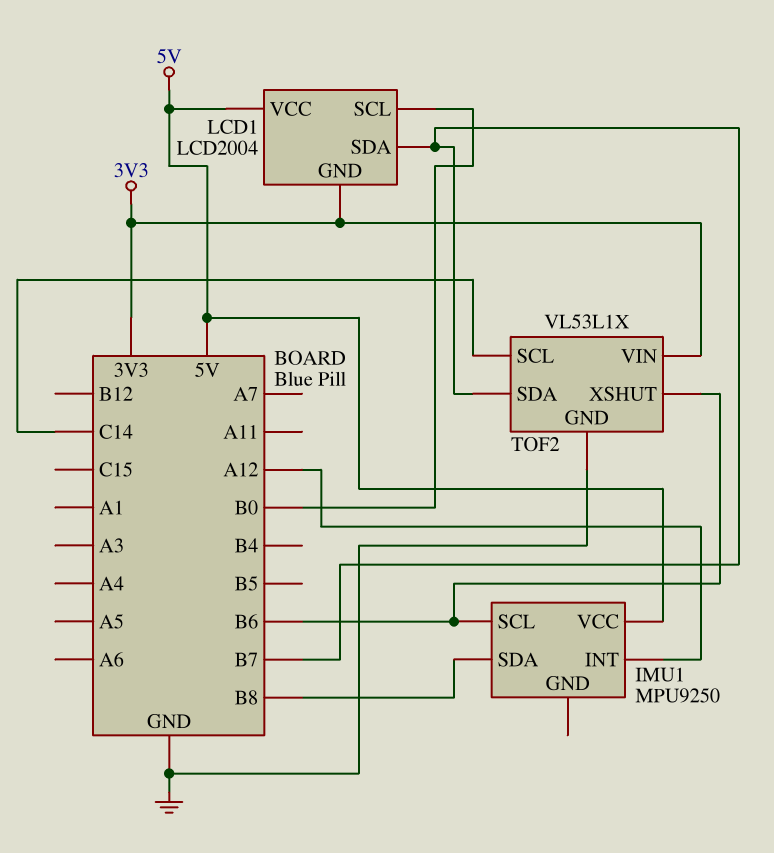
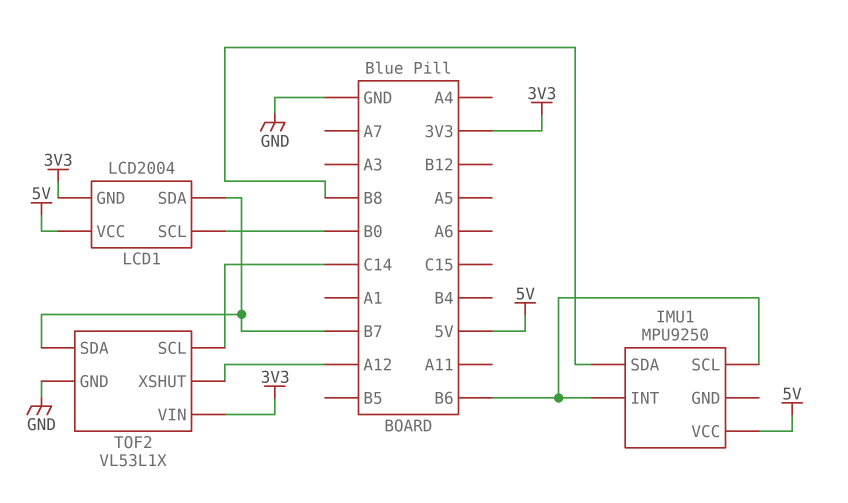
IMU1 pin INT: A12 -> B6
TOF2 pin XSHUT: B6 -> A12

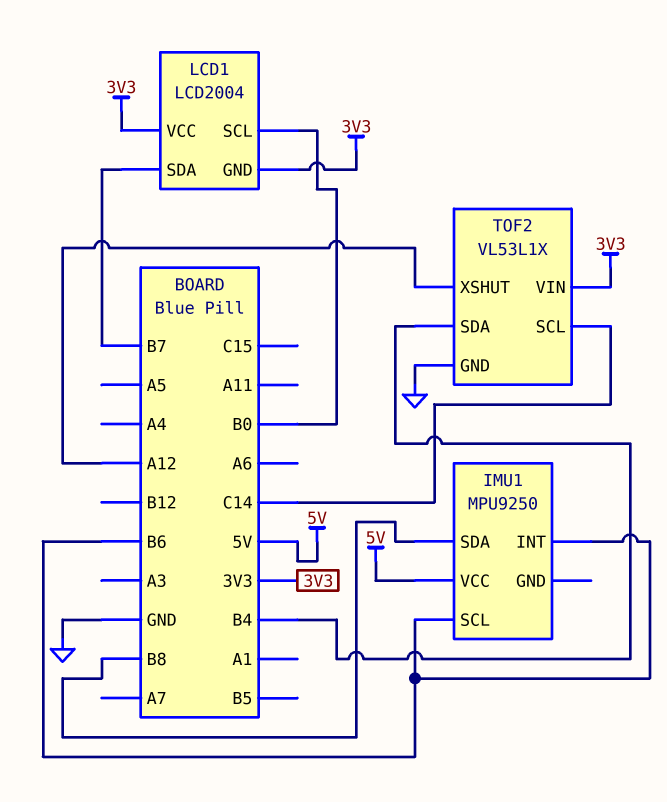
LCD1 pin VCC: 5V -> 3V3
TOF2 pin SDA: B7 -> B4

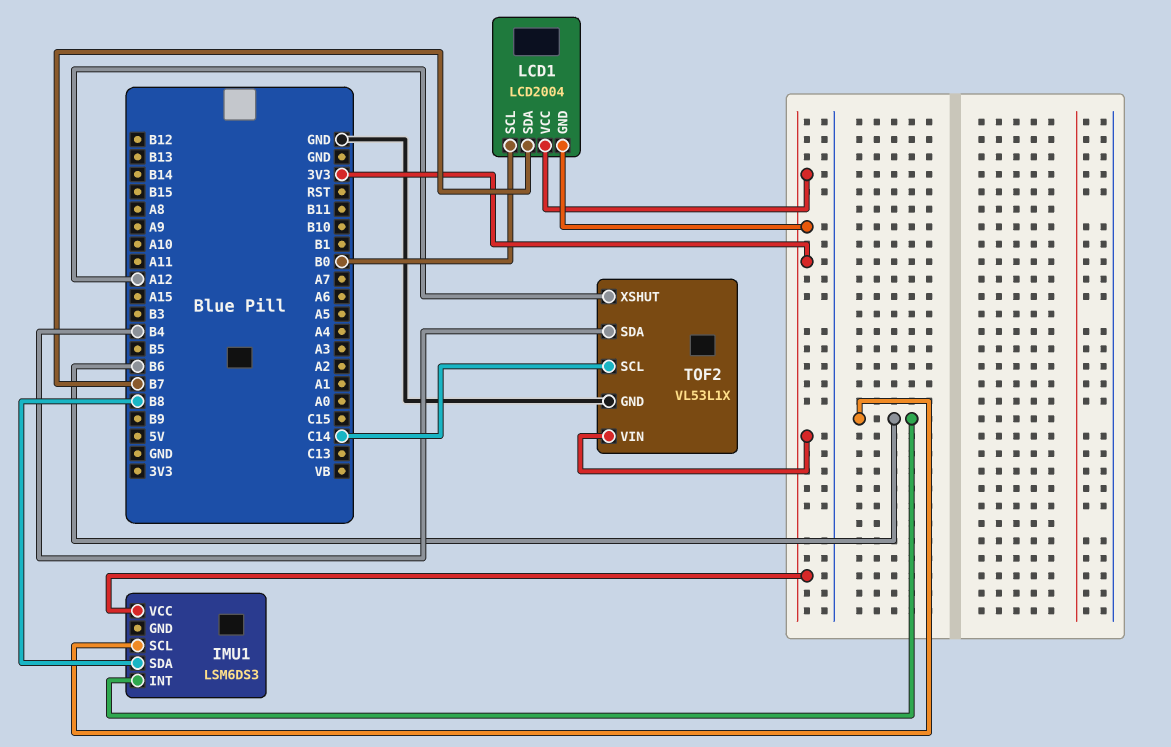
IMU1: MPU9250 -> LSM6DS3
IMU1 pin VCC: 5V -> 3V3

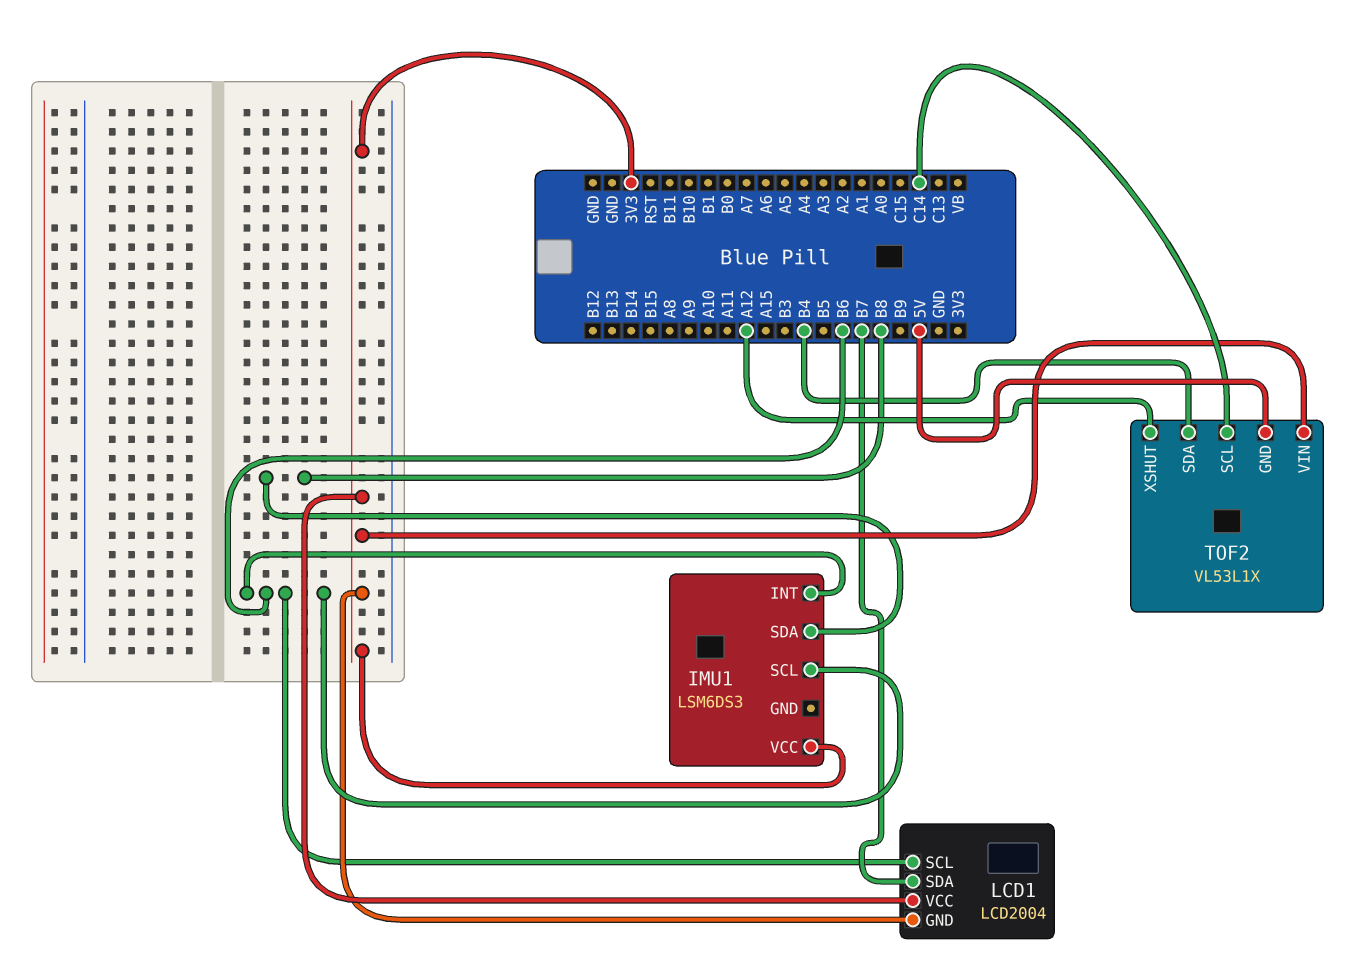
LCD1 pin SCL: B0 -> B6
TOF2 pin GND: GND -> 5V

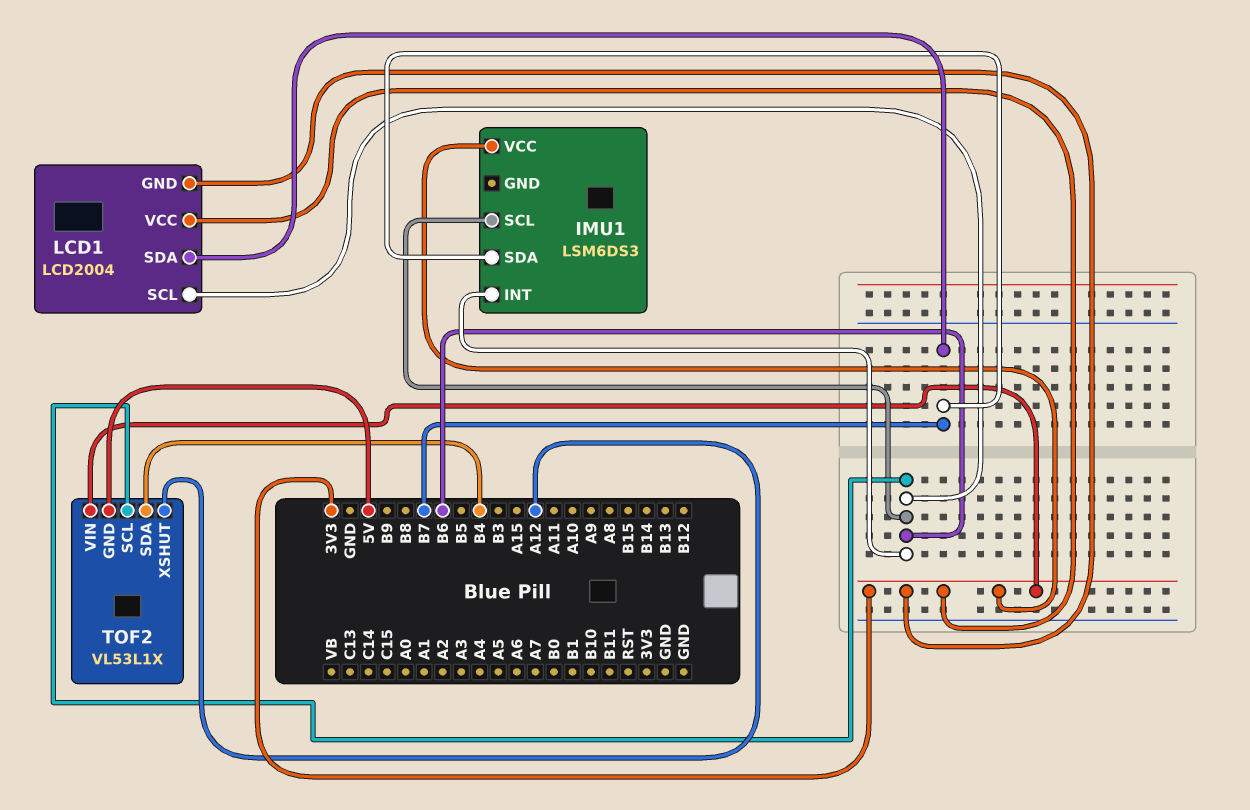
IMU1 pin SDA: B8 -> B7
TOF2 pin SCL: C14 -> B6

